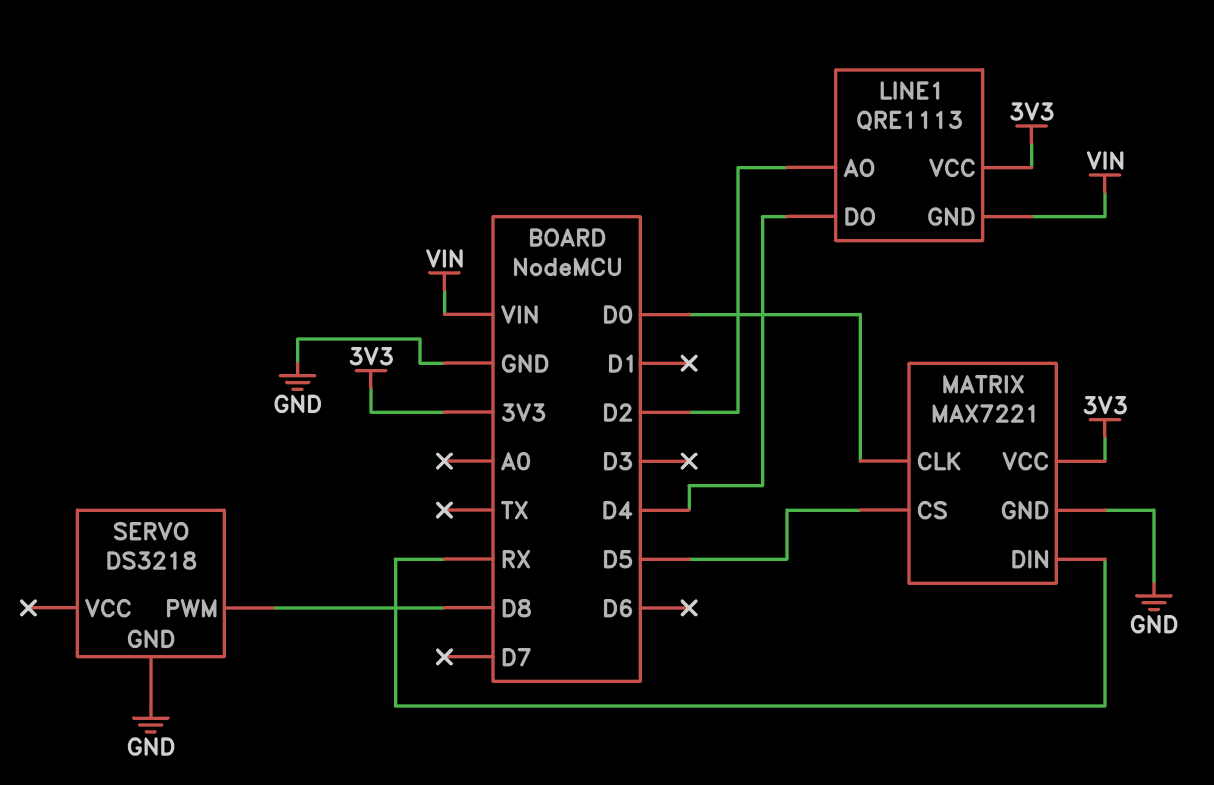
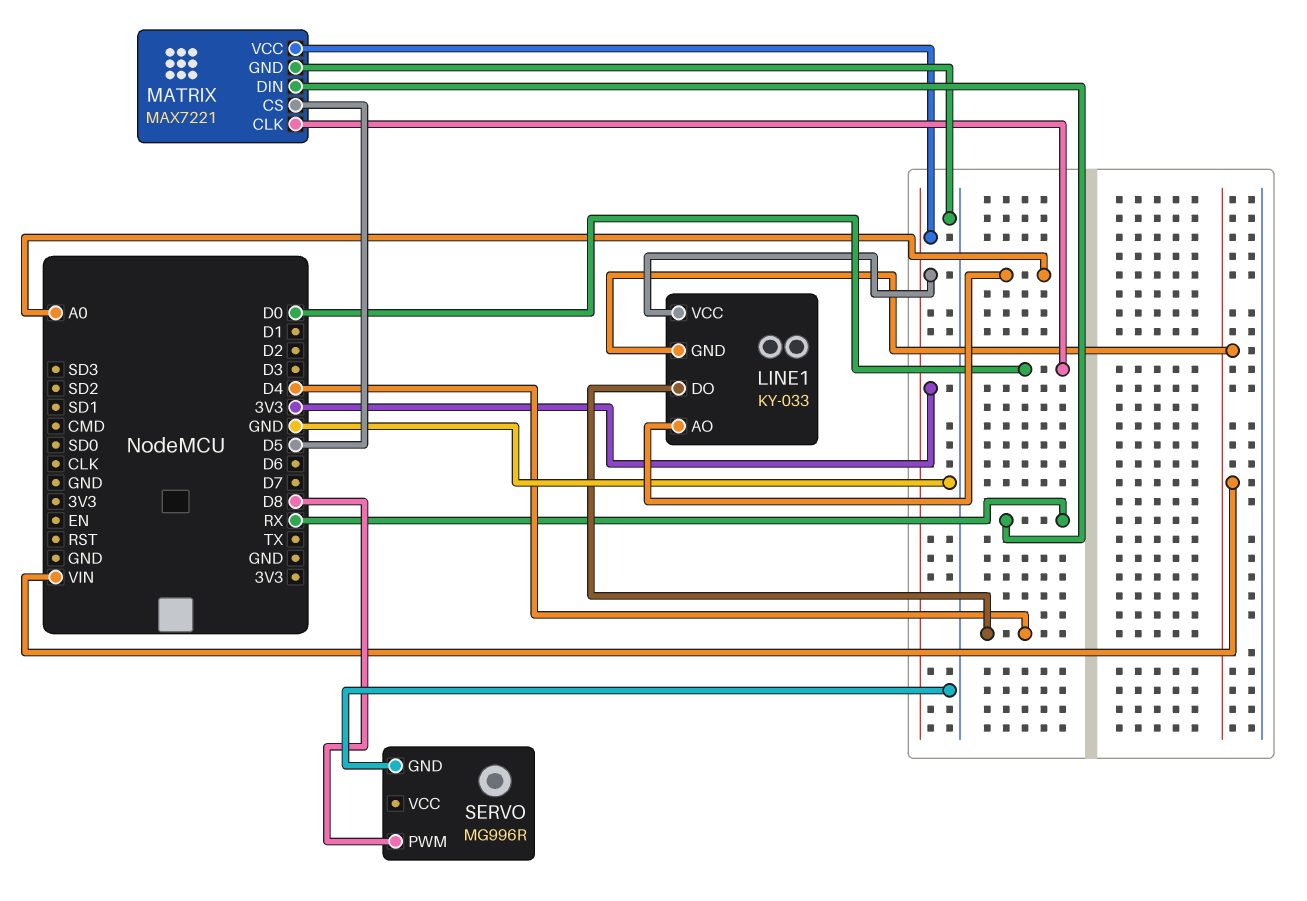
LINE1: QRE1113 -> KY-033
LINE1 pin AO: D2 -> A0
SERVO: DS3218 -> MG996R

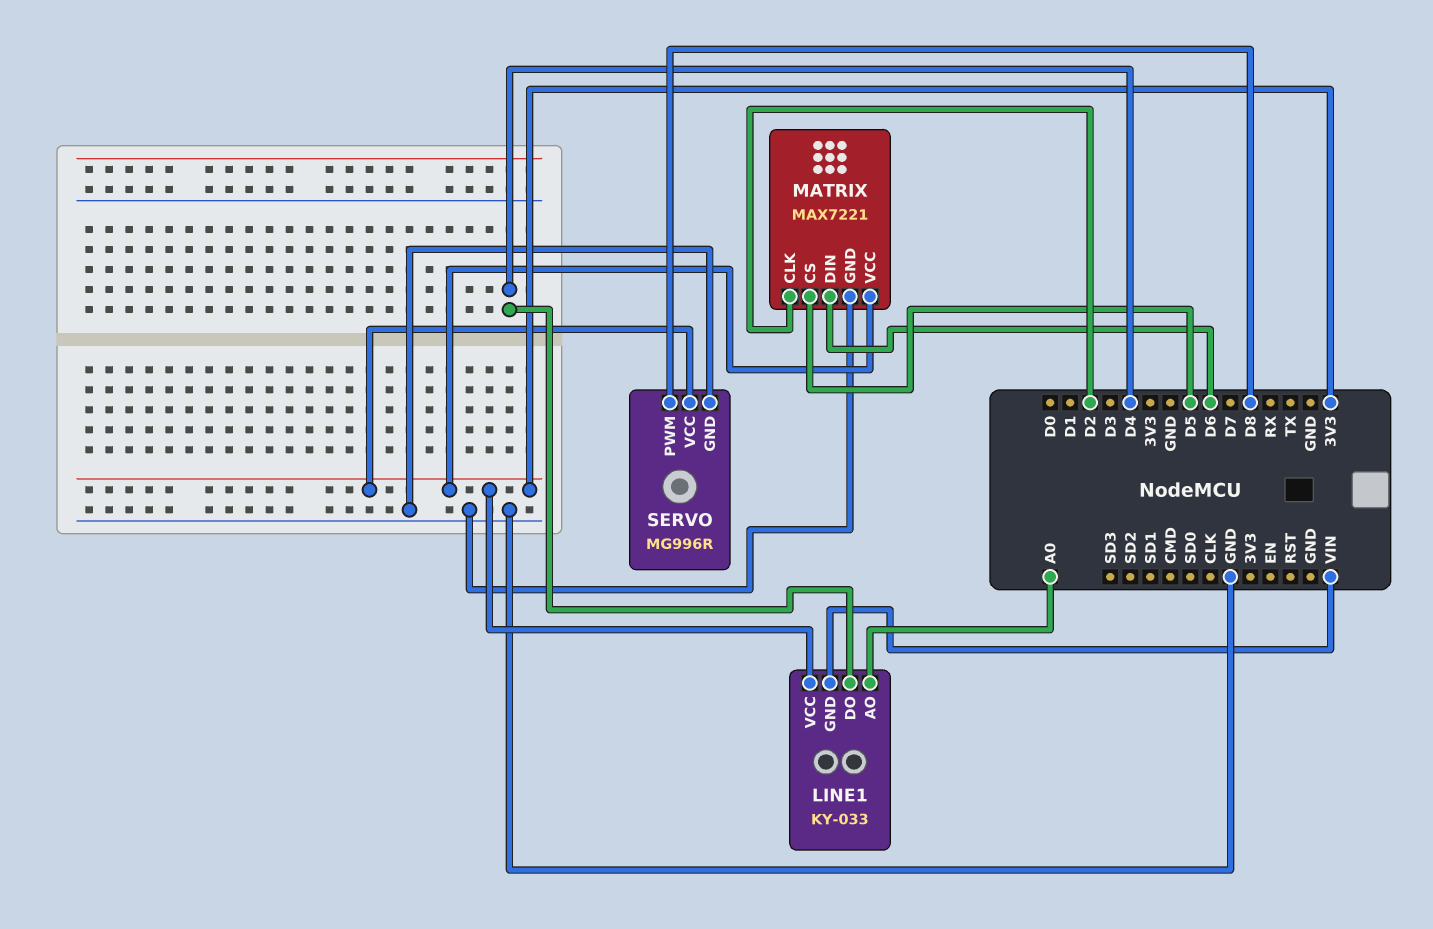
MATRIX pin CLK: D0 -> D2
MATRIX pin DIN: RX -> D6
SERVO pin VCC: none -> 3V3

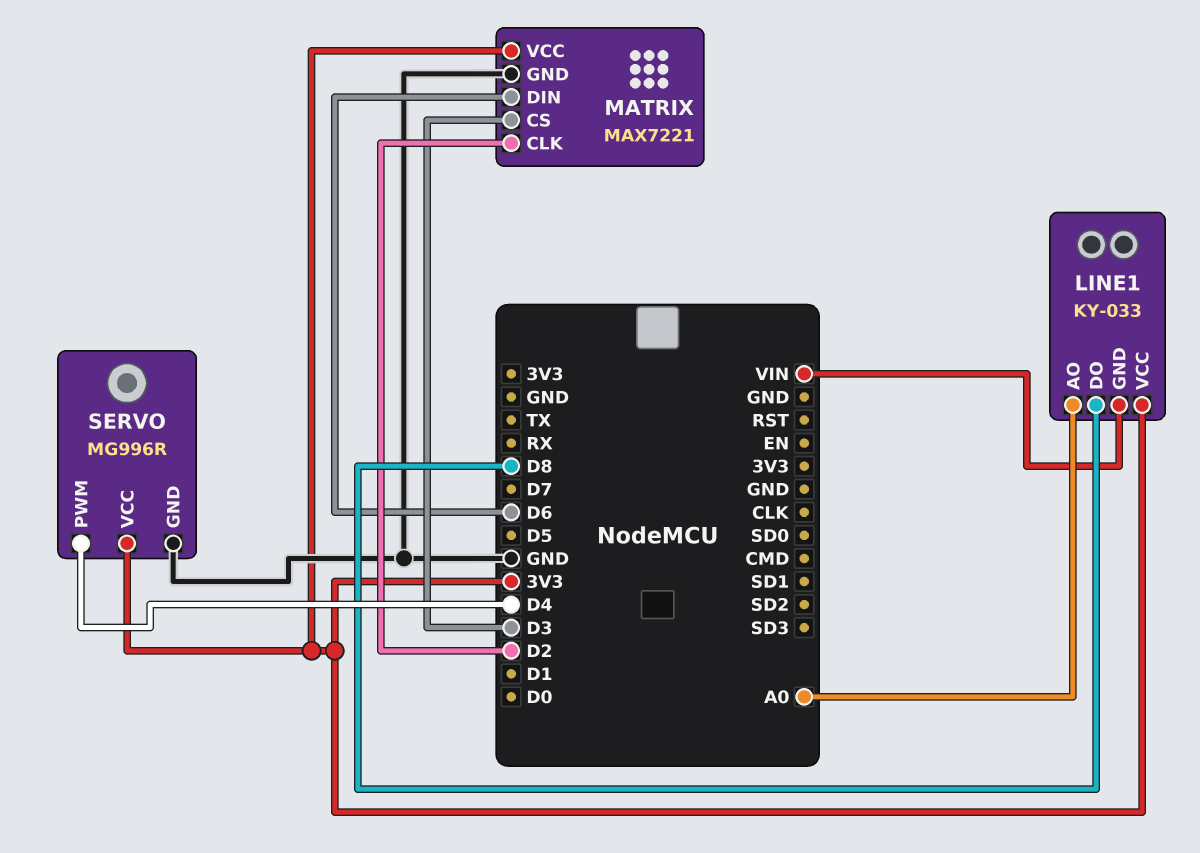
LINE1 pin DO: D4 -> D8
MATRIX pin CS: D5 -> D3
SERVO pin PWM: D8 -> D4

